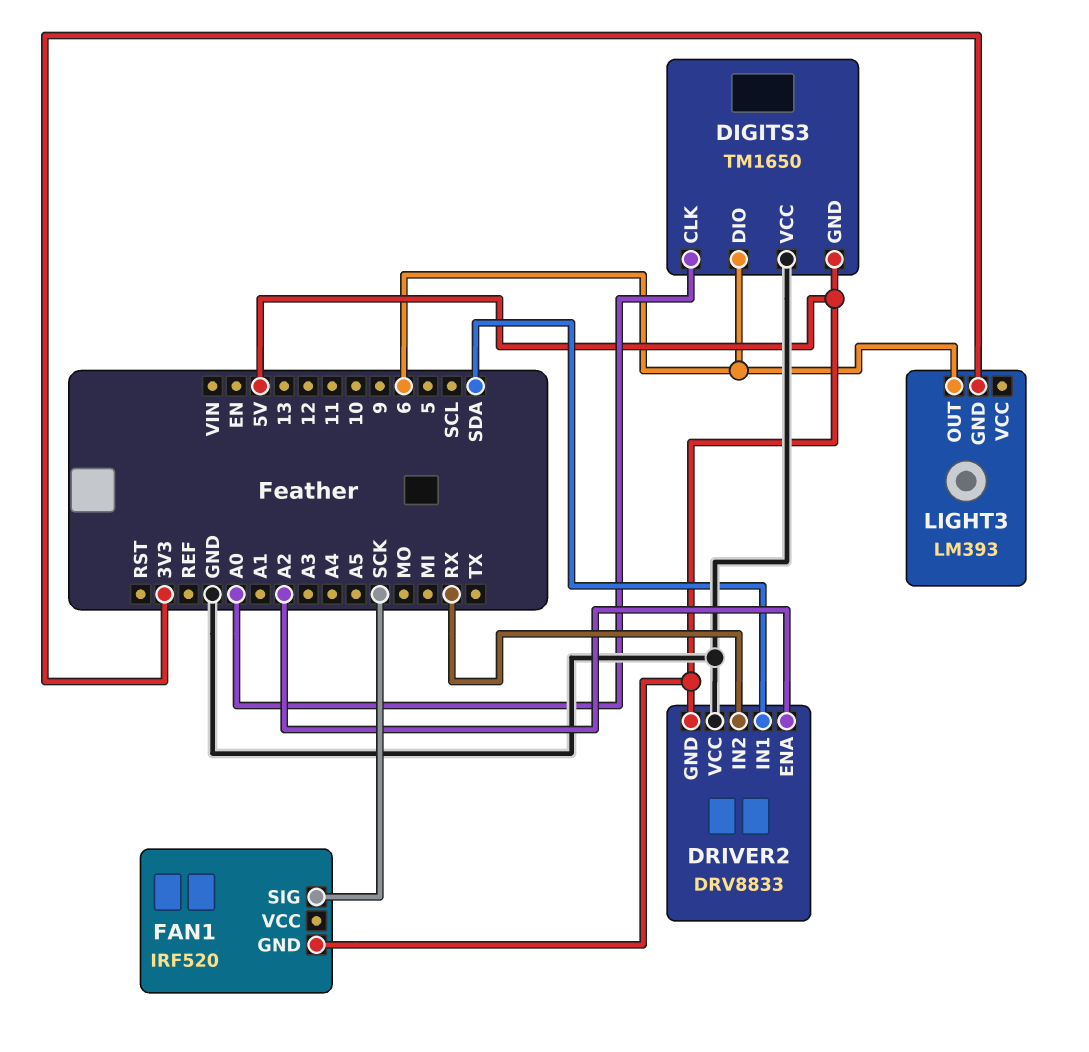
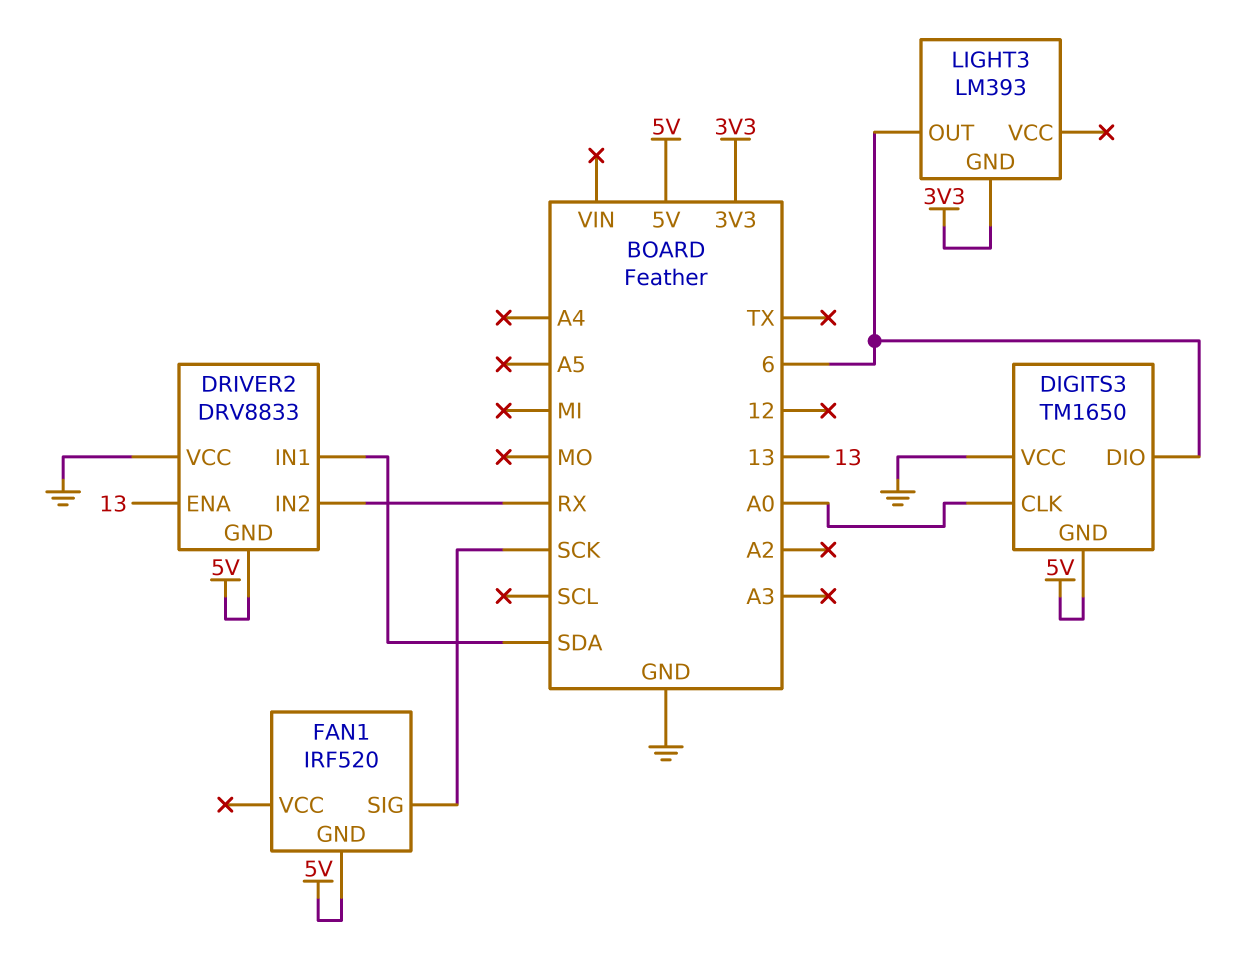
DRIVER2 pin ENA: A2 -> 13

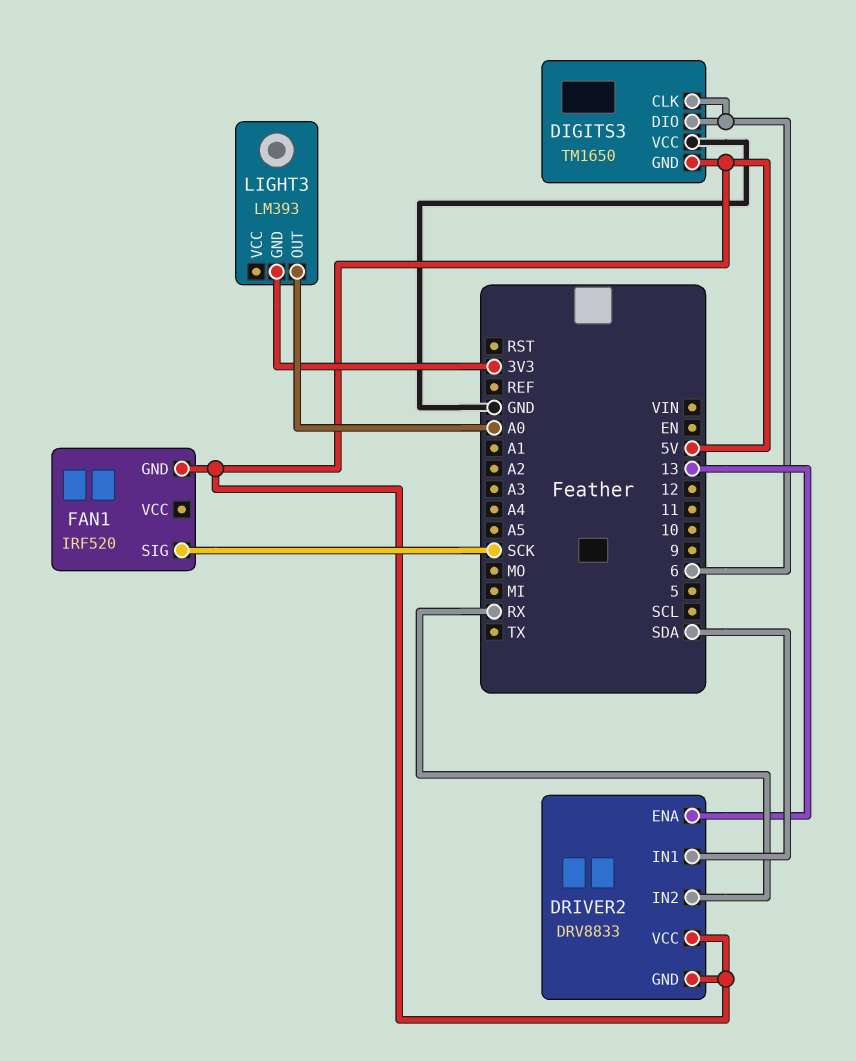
DIGITS3 pin CLK: A0 -> 6
DRIVER2 pin VCC: GND -> 5V
LIGHT3 pin OUT: 6 -> A0

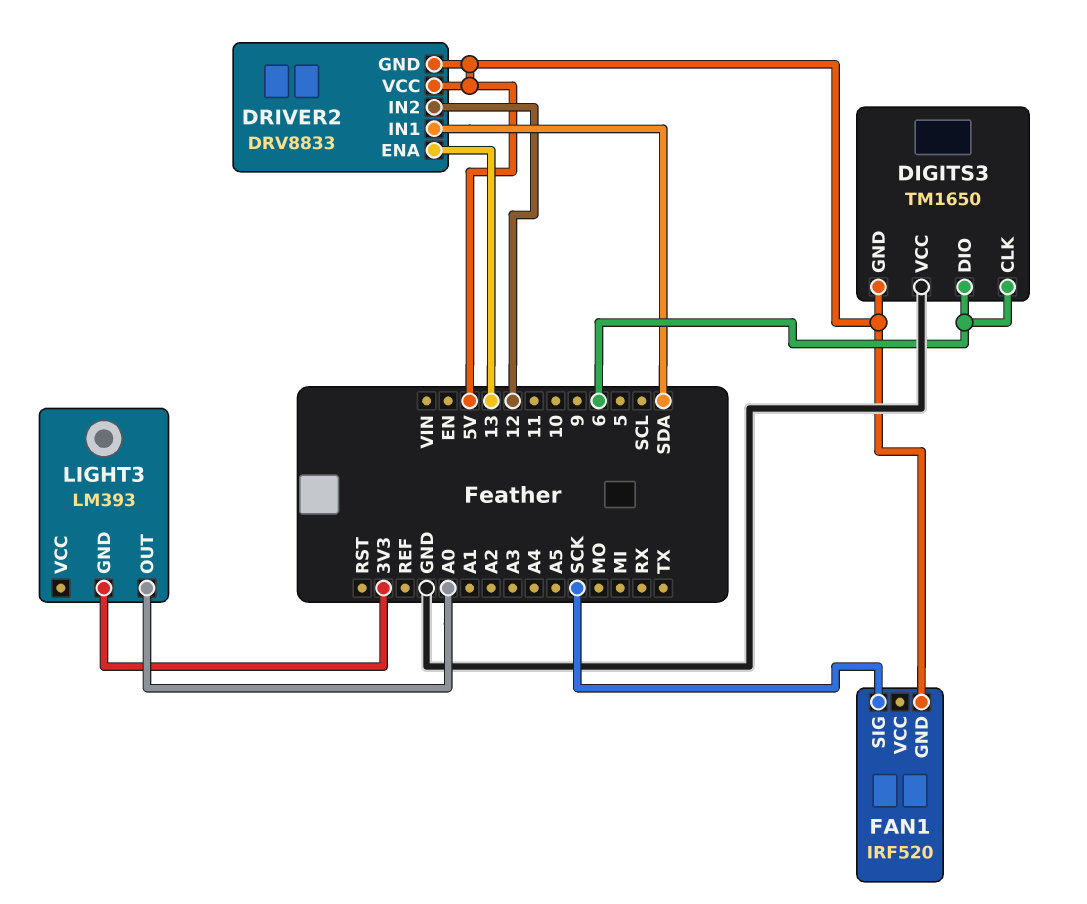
DRIVER2 pin IN2: RX -> 12

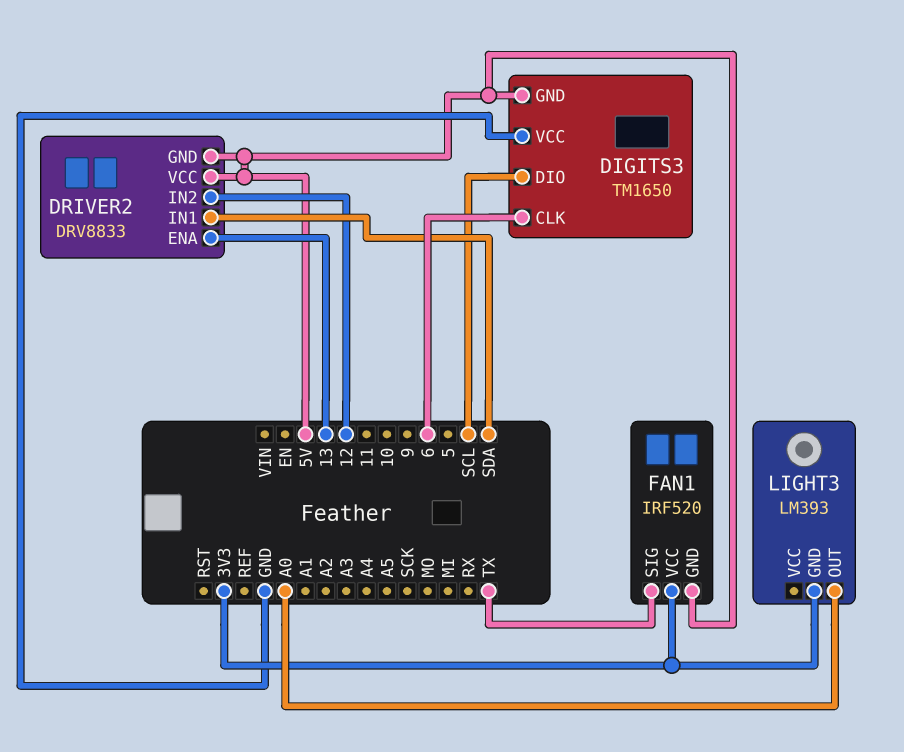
DIGITS3 pin DIO: 6 -> SCL
FAN1 pin SIG: SCK -> TX
FAN1 pin VCC: none -> 3V3

